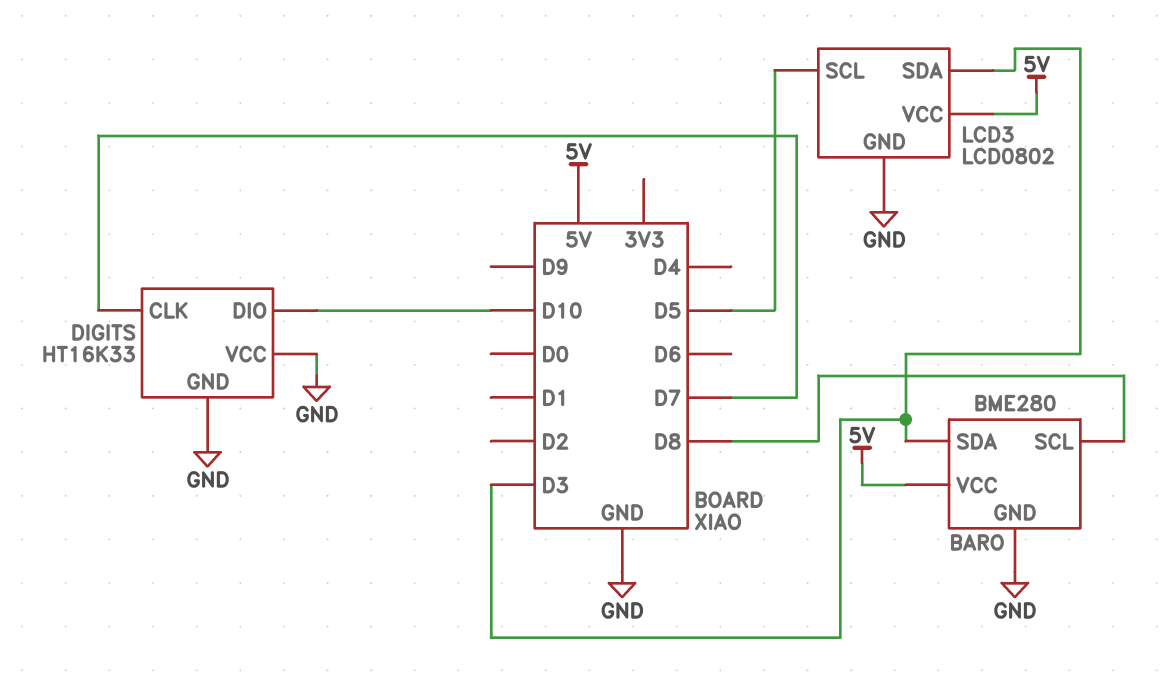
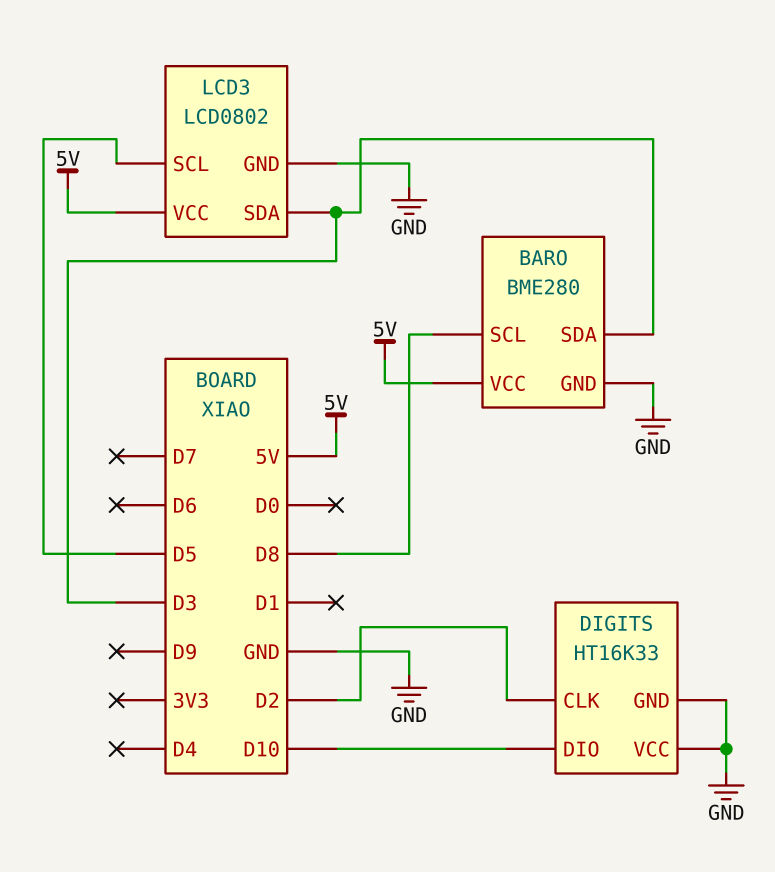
DIGITS pin CLK: D7 -> D2

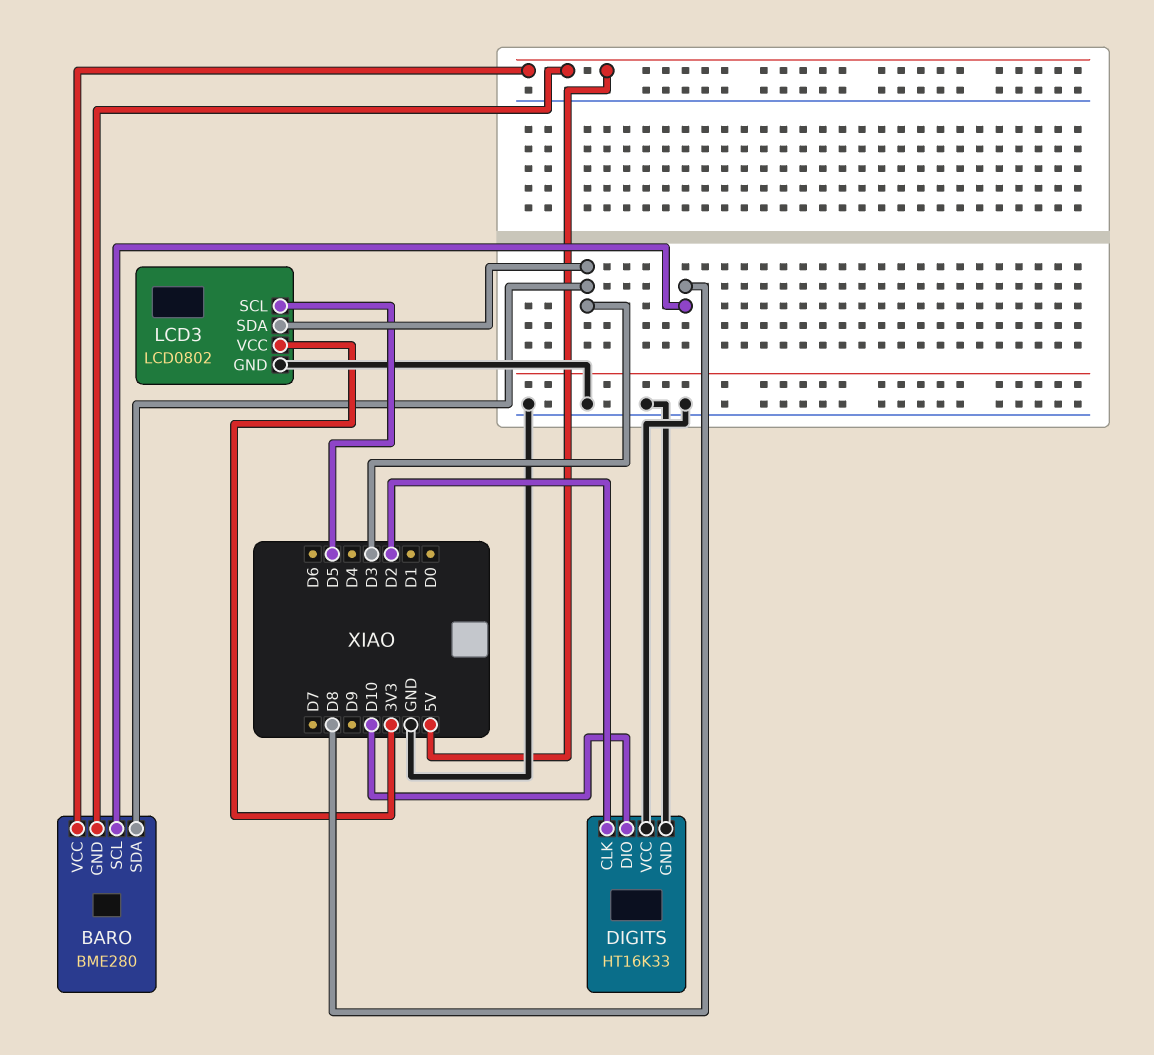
BARO pin GND: GND -> 5V
LCD3 pin VCC: 5V -> 3V3

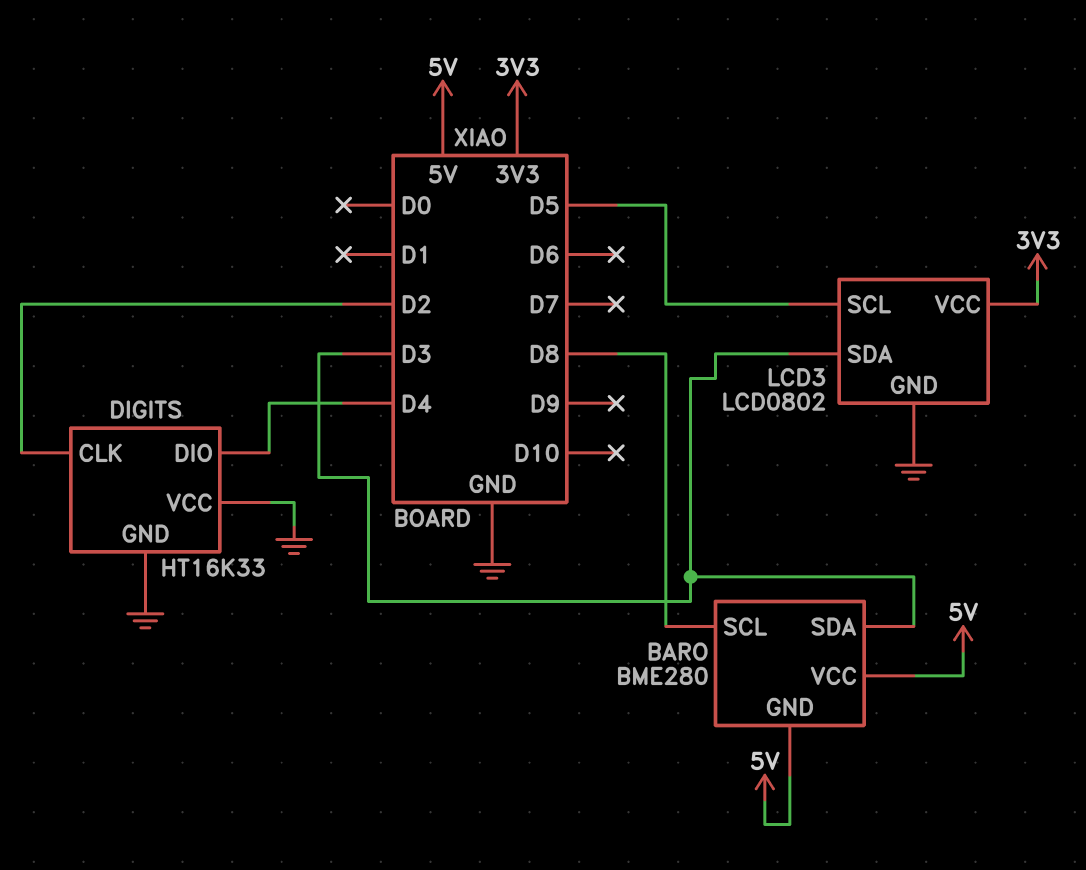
DIGITS pin DIO: D10 -> D4

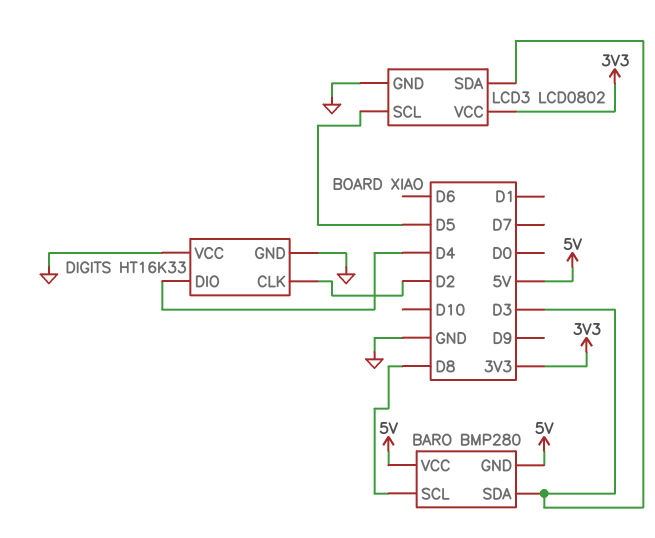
BARO: BME280 -> BMP280

